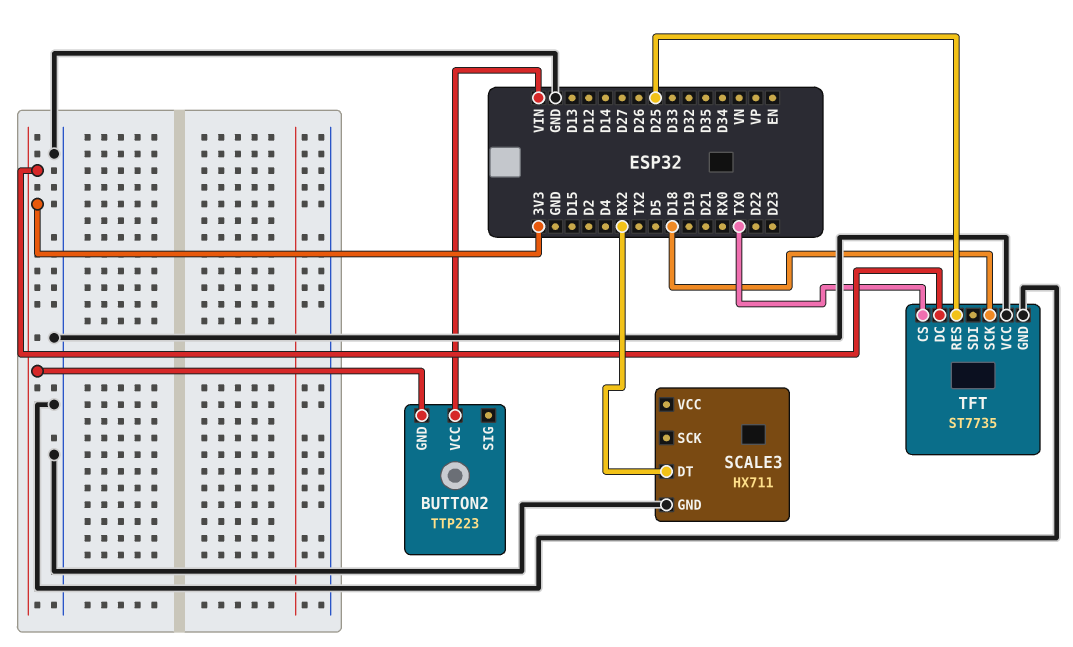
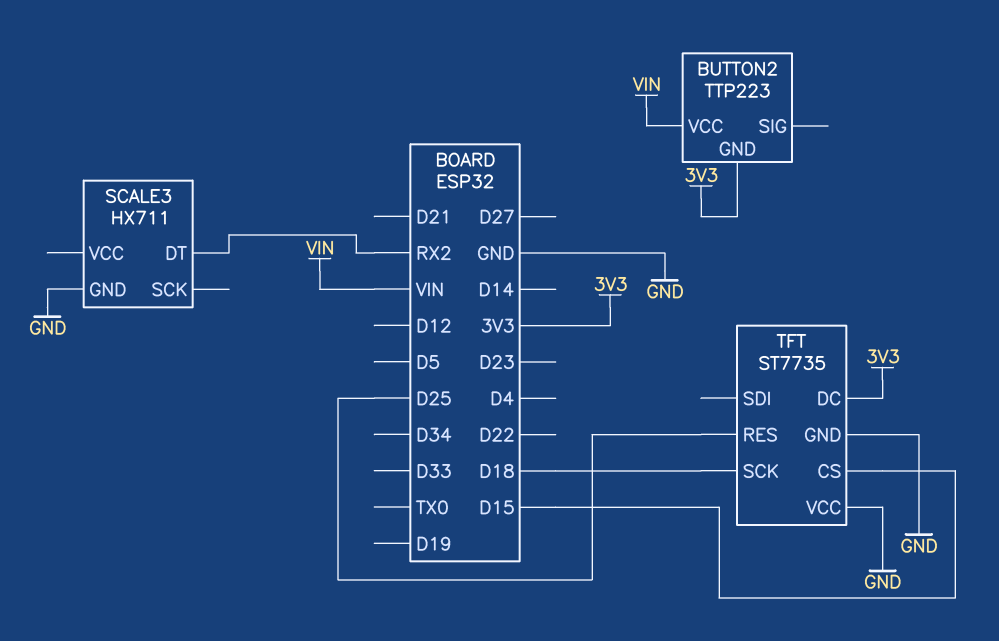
TFT pin CS: TX0 -> D15

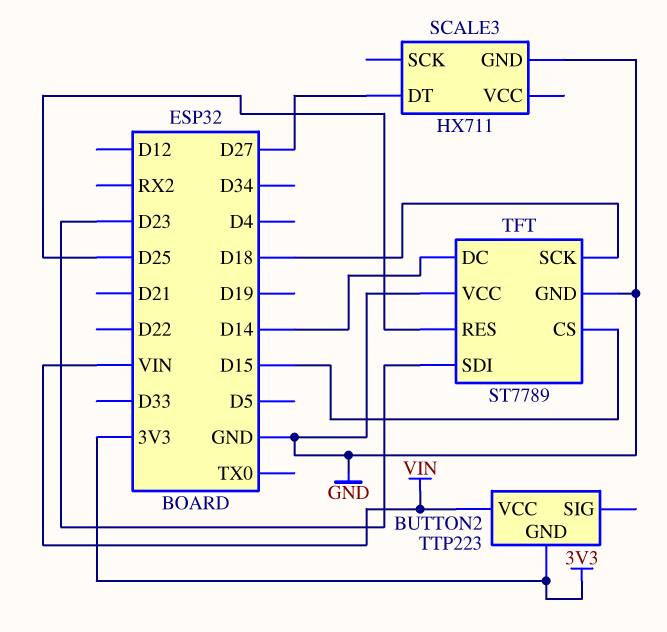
SCALE3 pin DT: RX2 -> D27
TFT: ST7735 -> ST7789
TFT pin DC: 3V3 -> D14
TFT pin SDI: none -> D23

